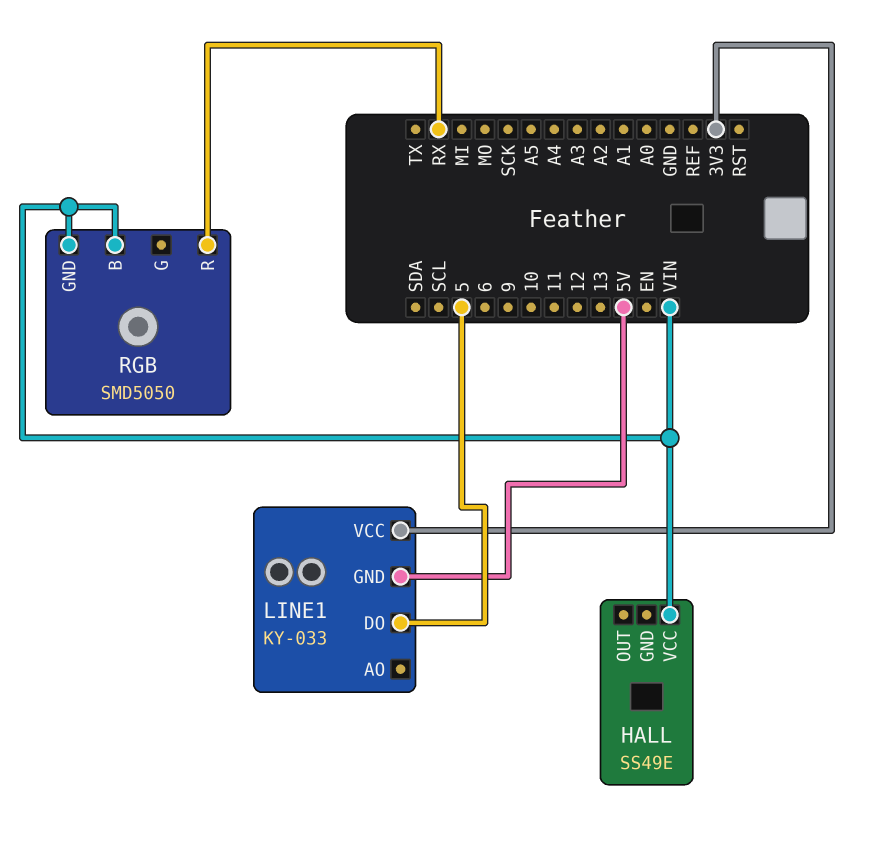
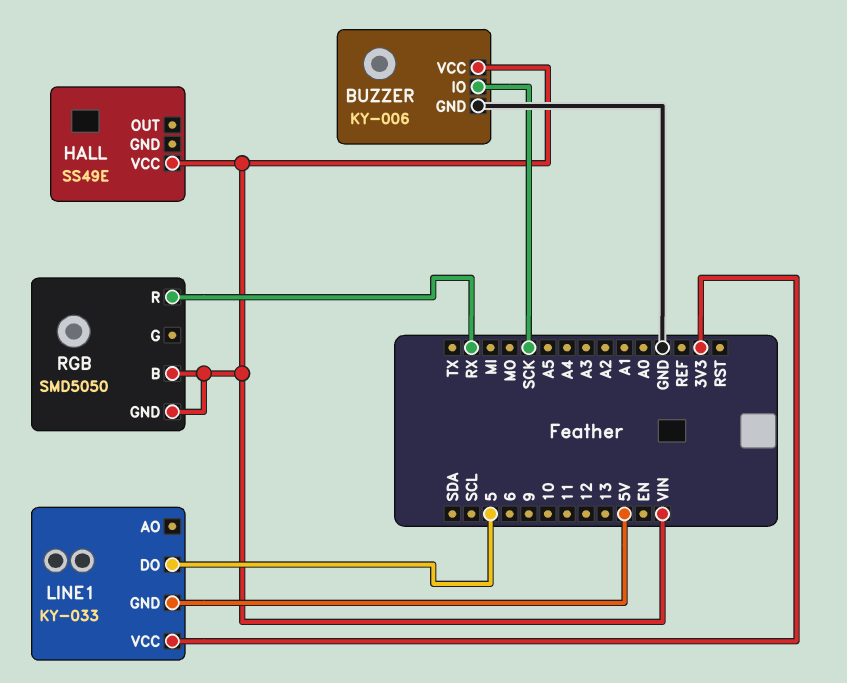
BUZZER: none -> KY-006
BUZZER pin GND: none -> GND
BUZZER pin IO: none -> SCK
BUZZER pin VCC: none -> VIN

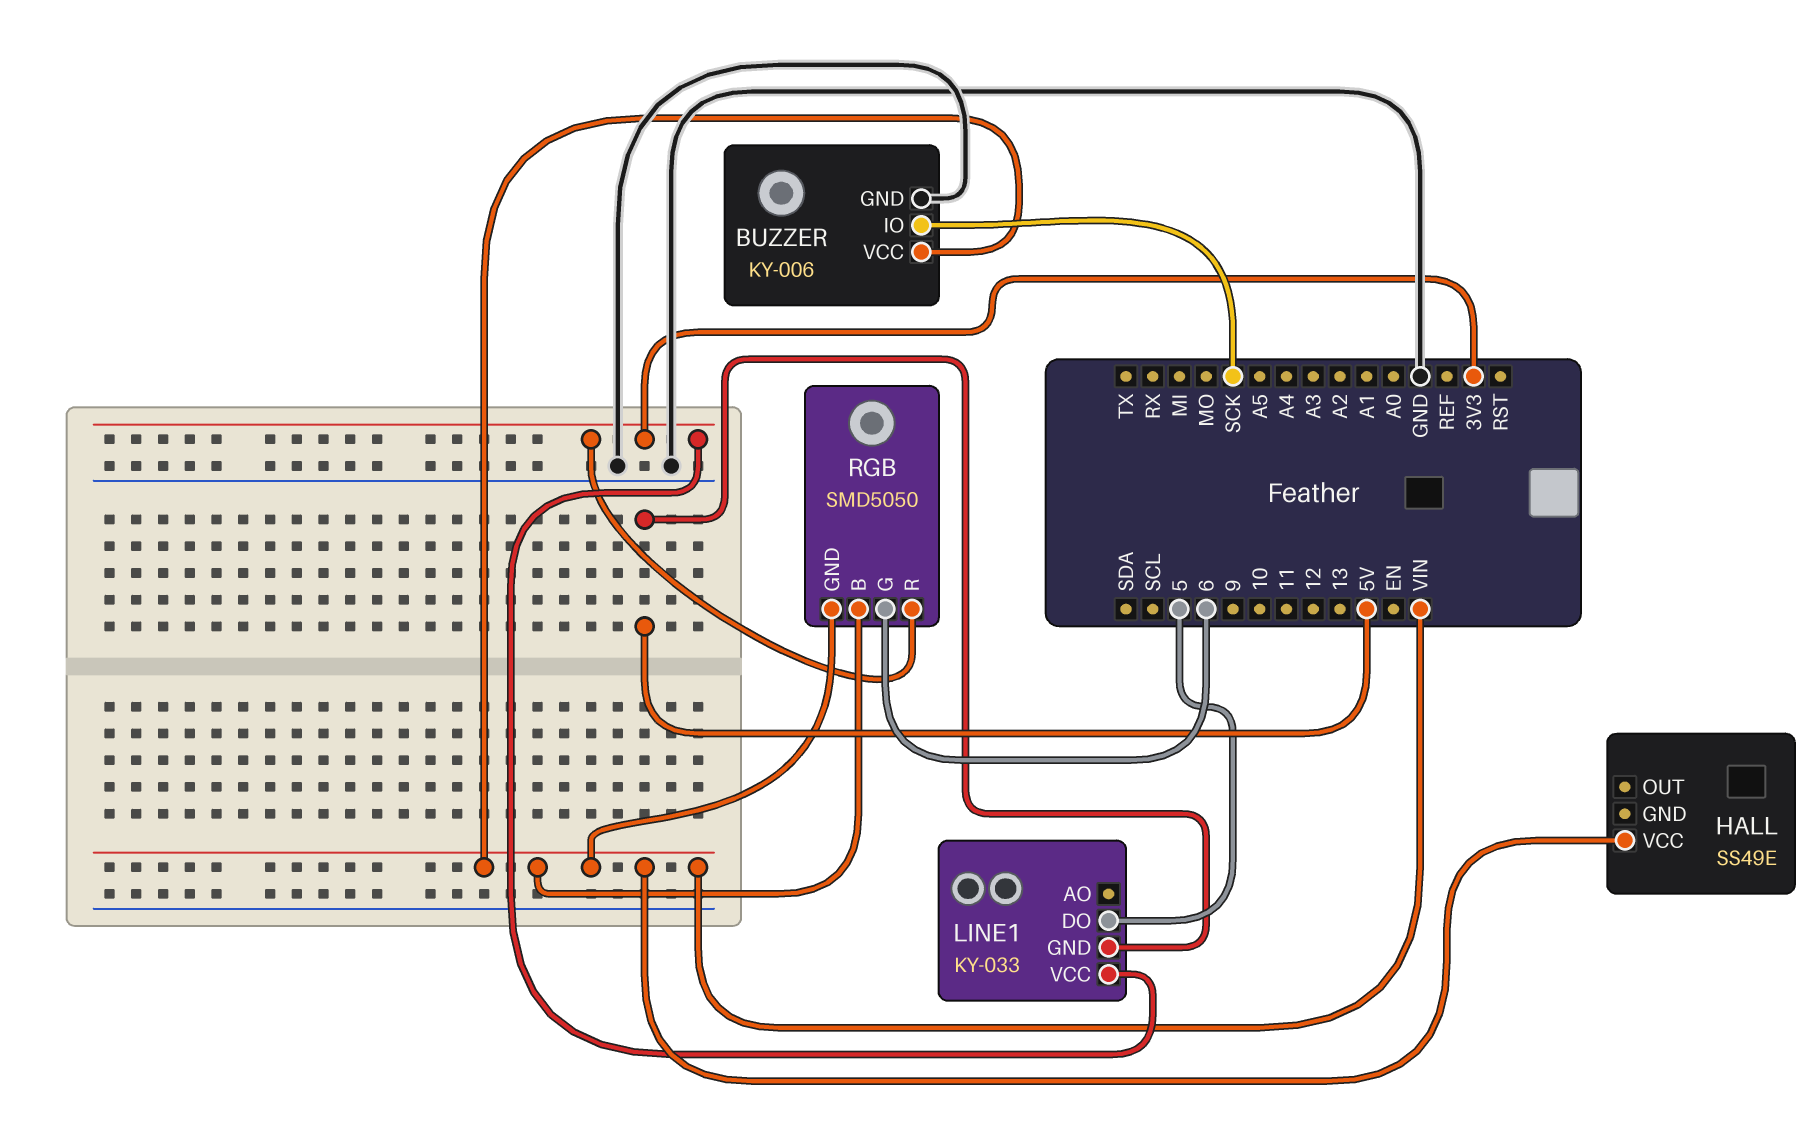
RGB pin G: none -> 6
RGB pin R: RX -> 3V3

